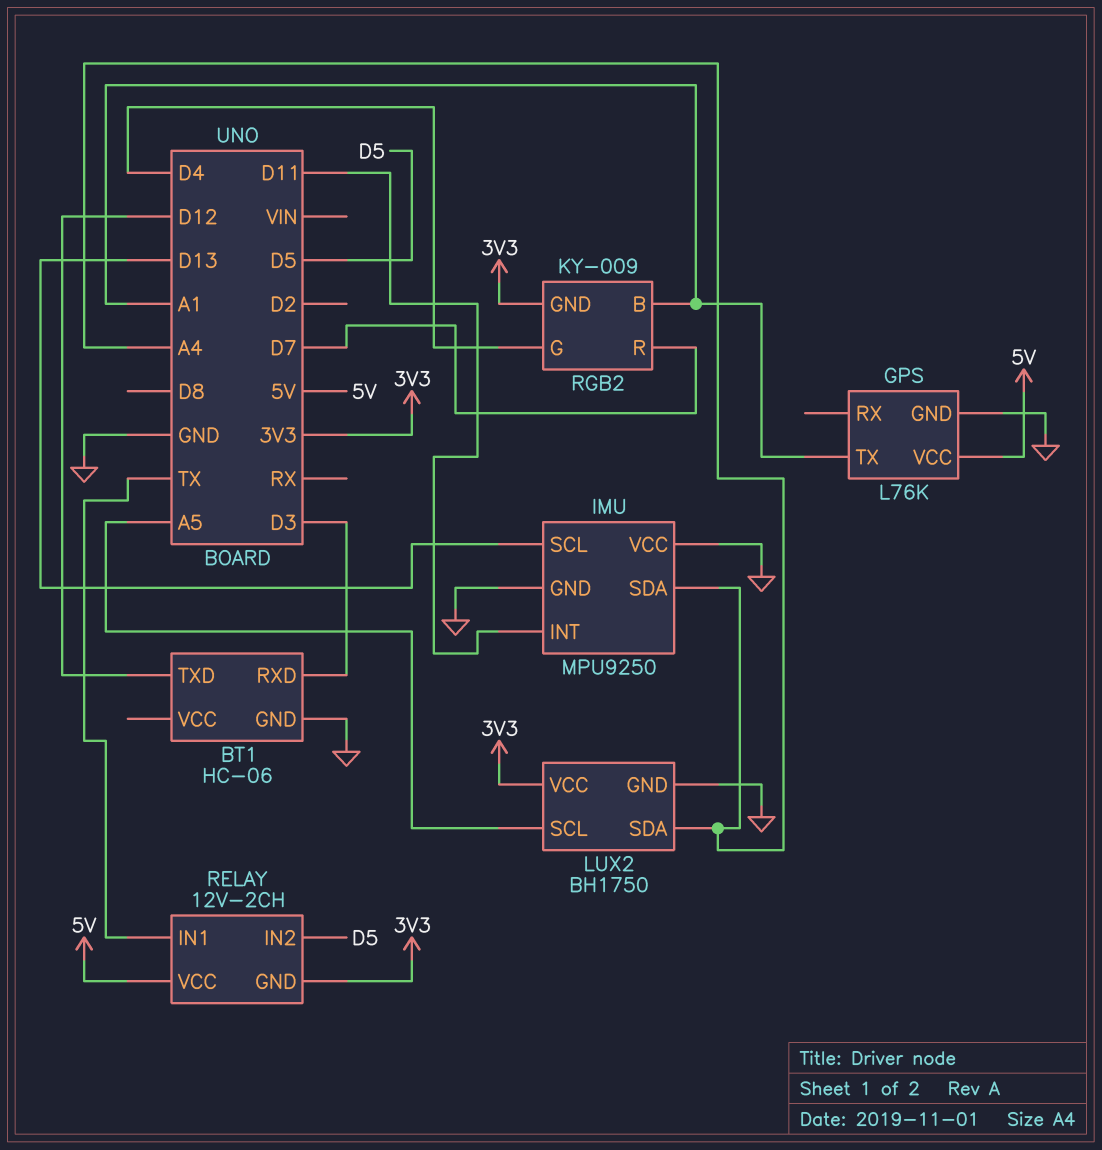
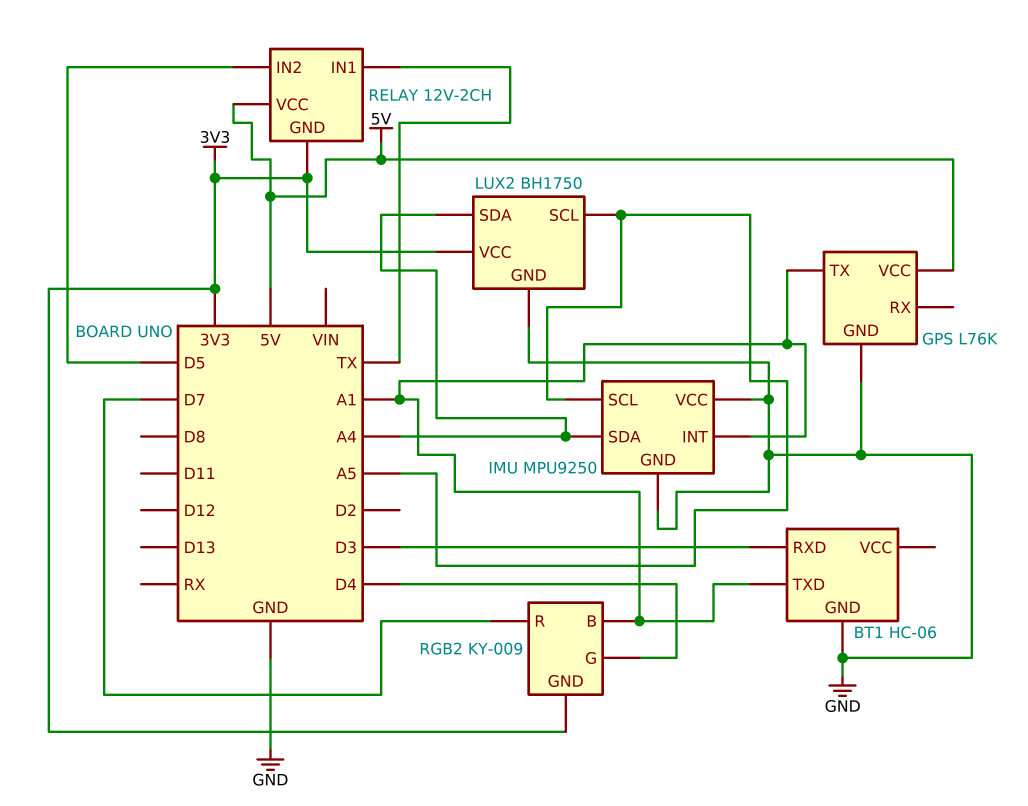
BT1 pin TXD: D12 -> A1
IMU pin INT: D11 -> A1
IMU pin SCL: D13 -> A5

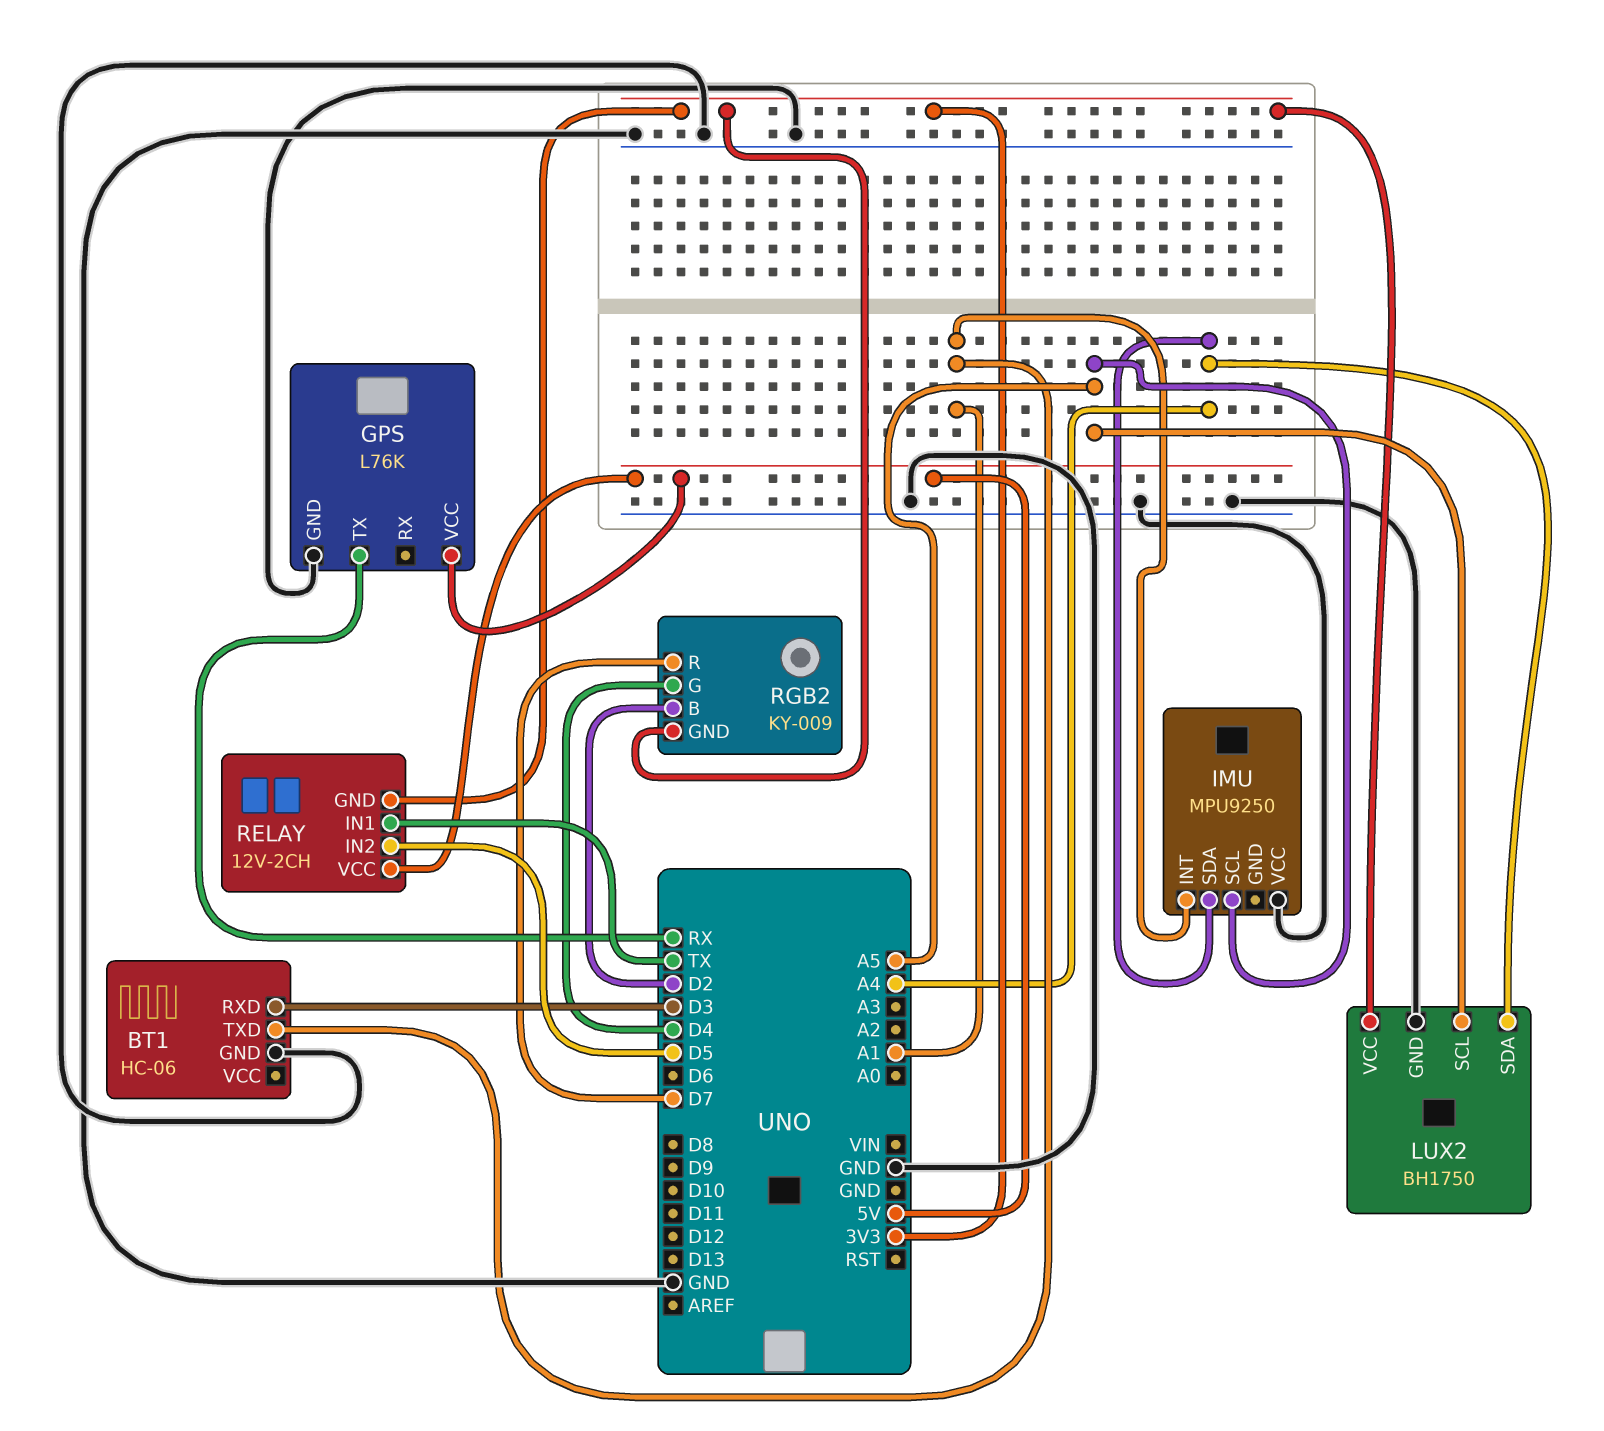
GPS pin TX: A1 -> RX
IMU pin GND: GND -> none
RGB2 pin B: A1 -> D2

